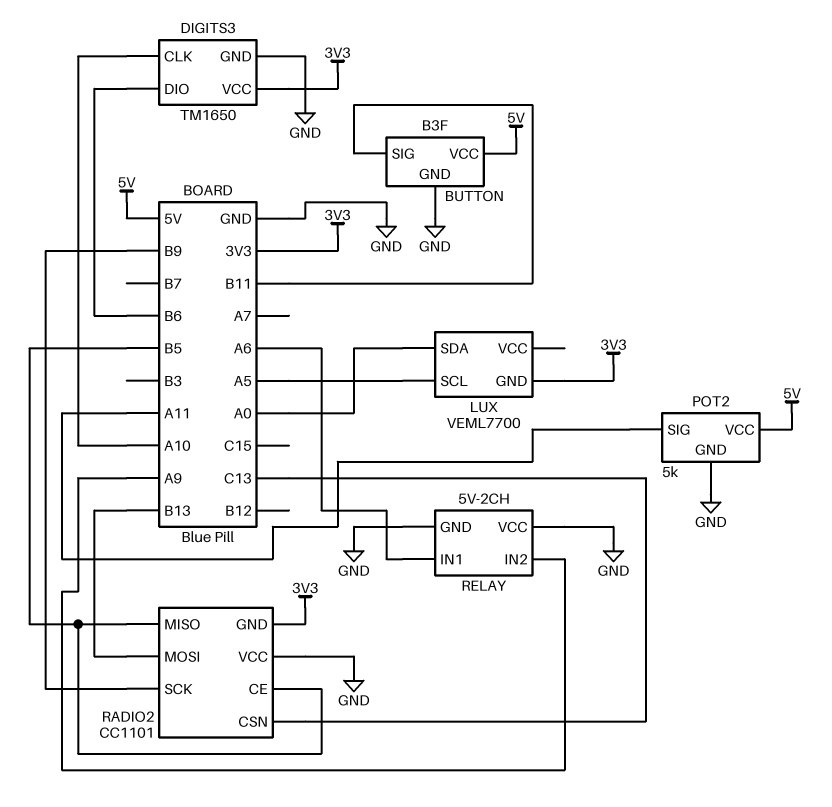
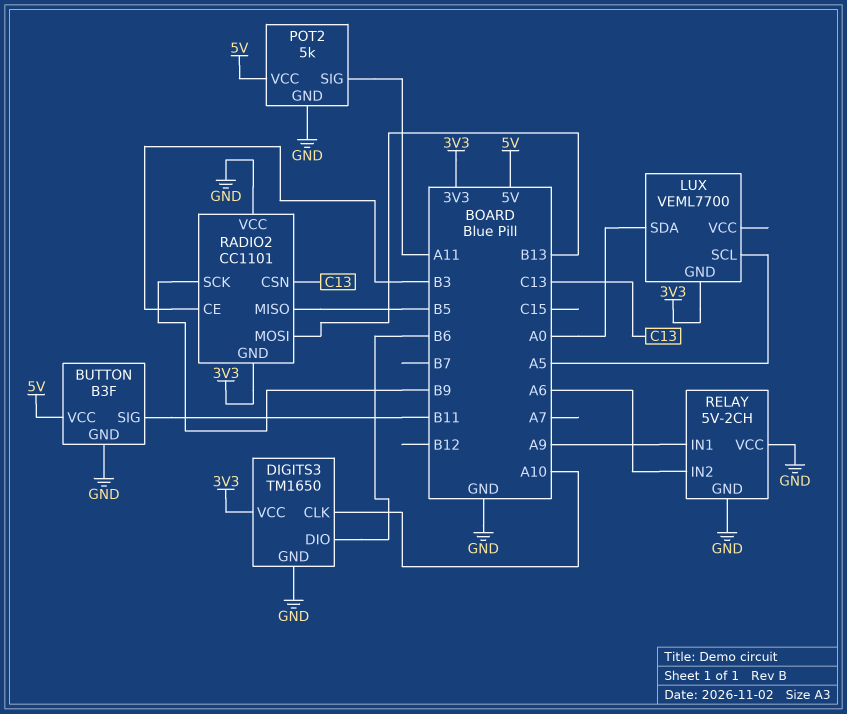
RADIO2 pin CE: B5 -> B3
RELAY pin IN1: A6 -> A9
RELAY pin IN2: A9 -> A6

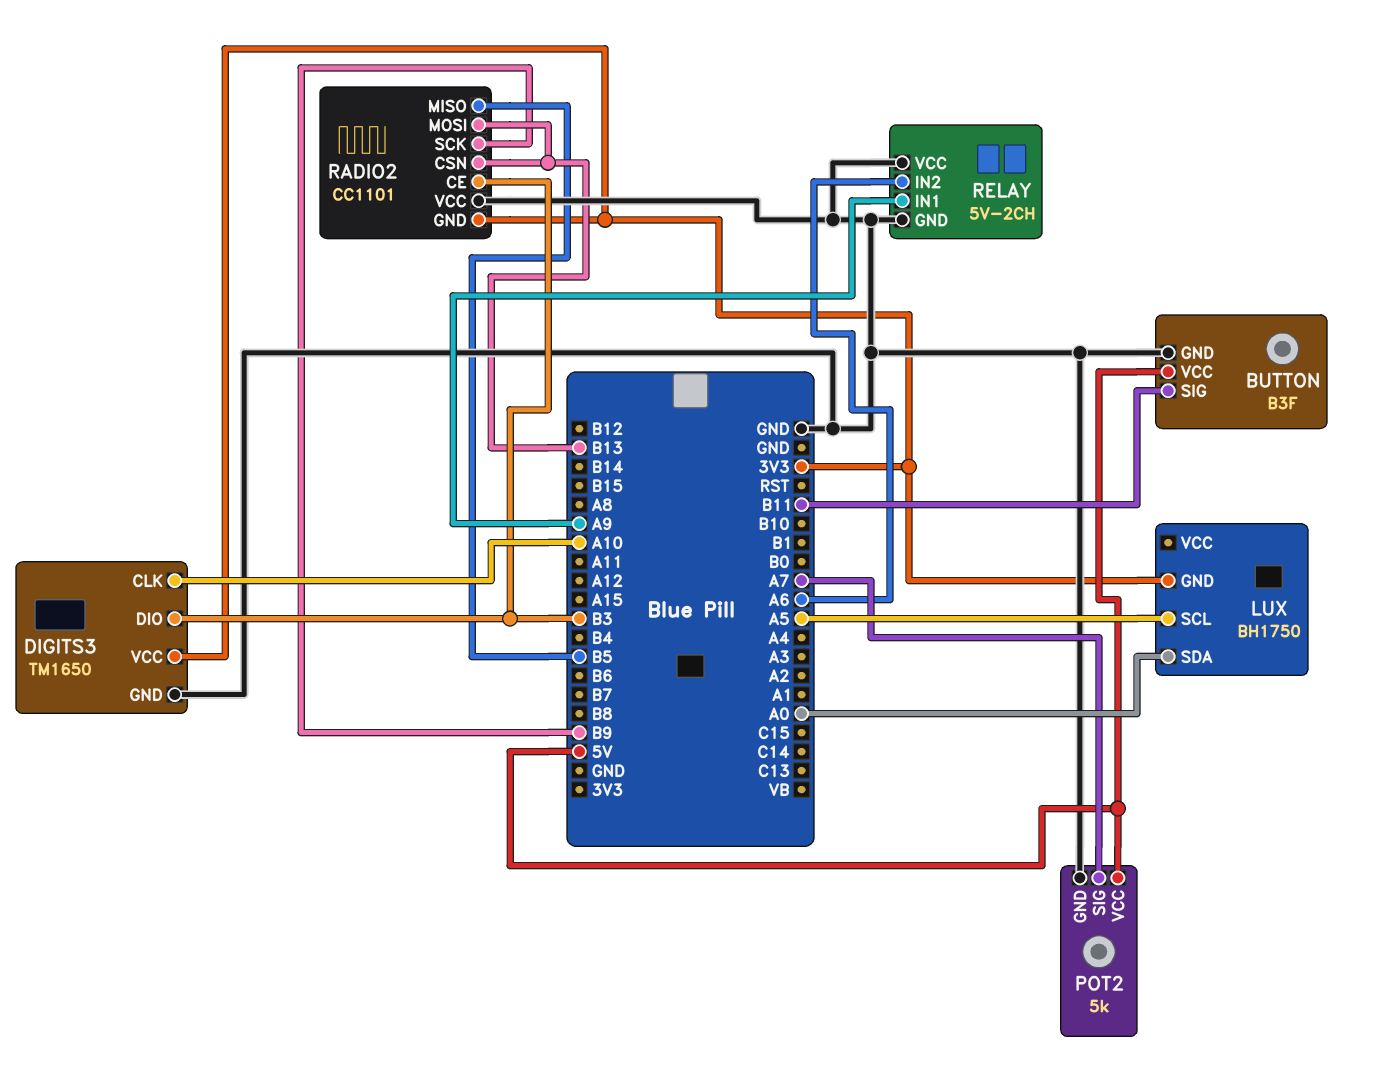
DIGITS3 pin DIO: B6 -> B3
LUX: VEML7700 -> BH1750
POT2 pin SIG: A11 -> A7
RADIO2 pin CSN: C13 -> B13

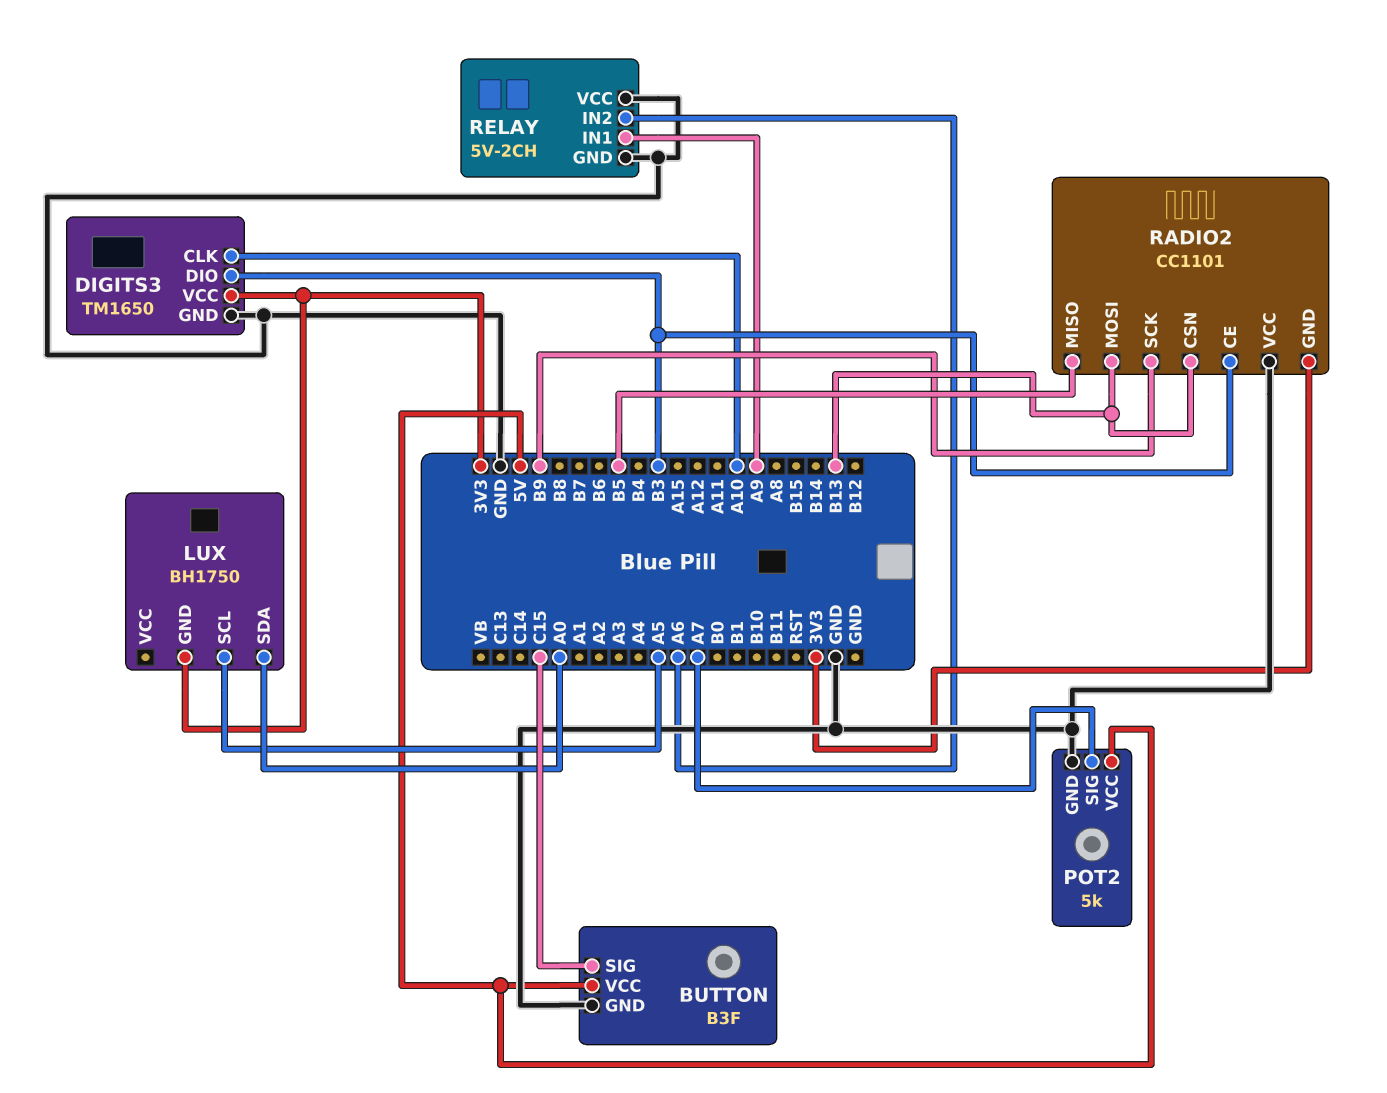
BUTTON pin SIG: B11 -> C15

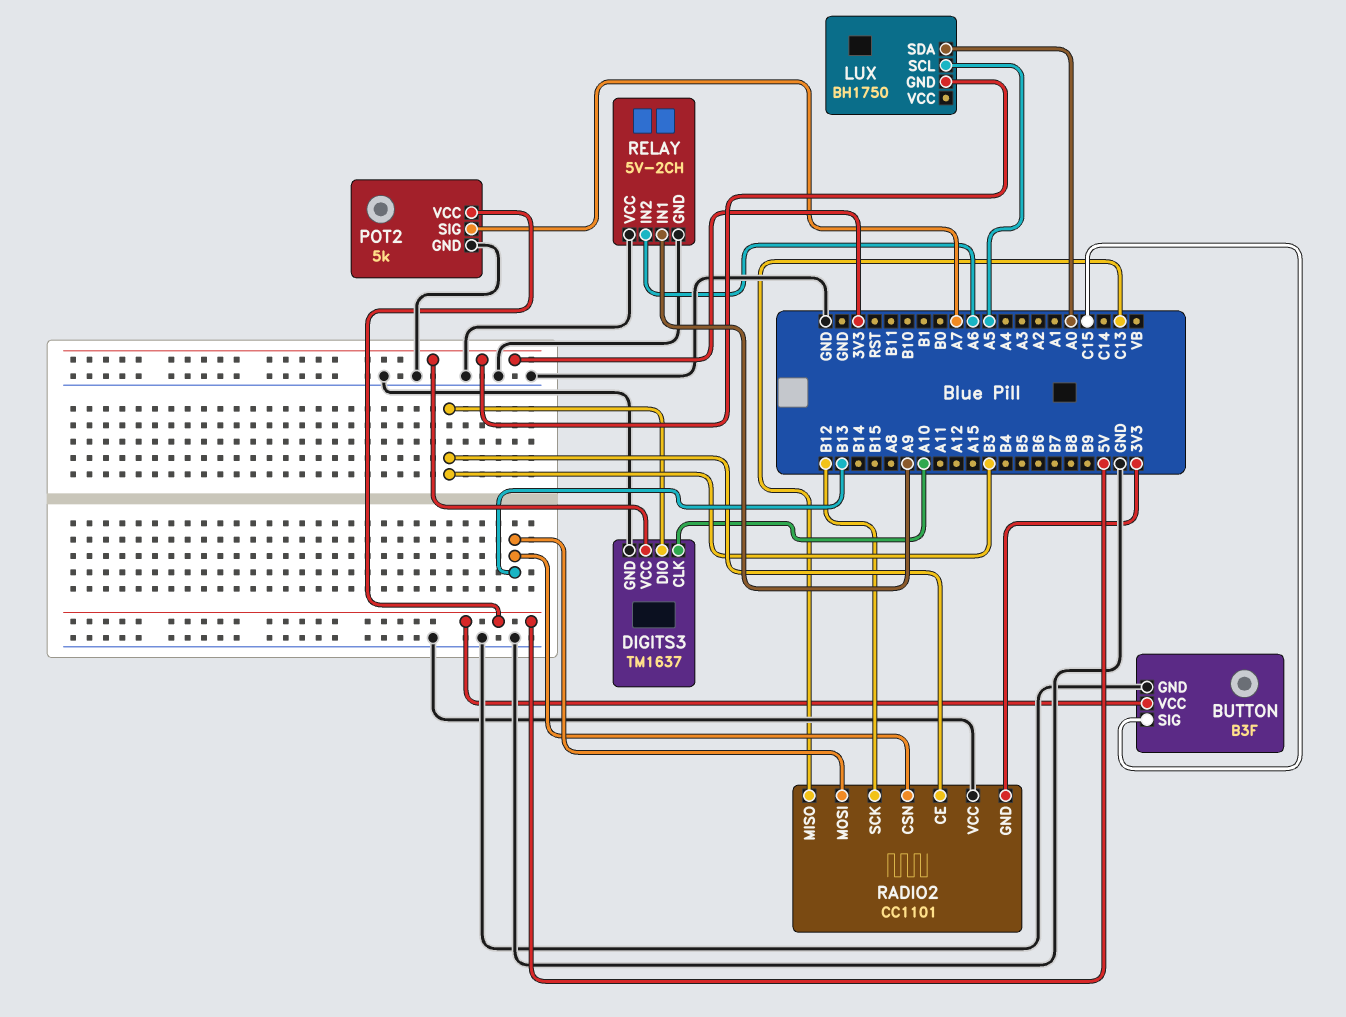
DIGITS3: TM1650 -> TM1637
RADIO2 pin MISO: B5 -> C13
RADIO2 pin SCK: B9 -> B12

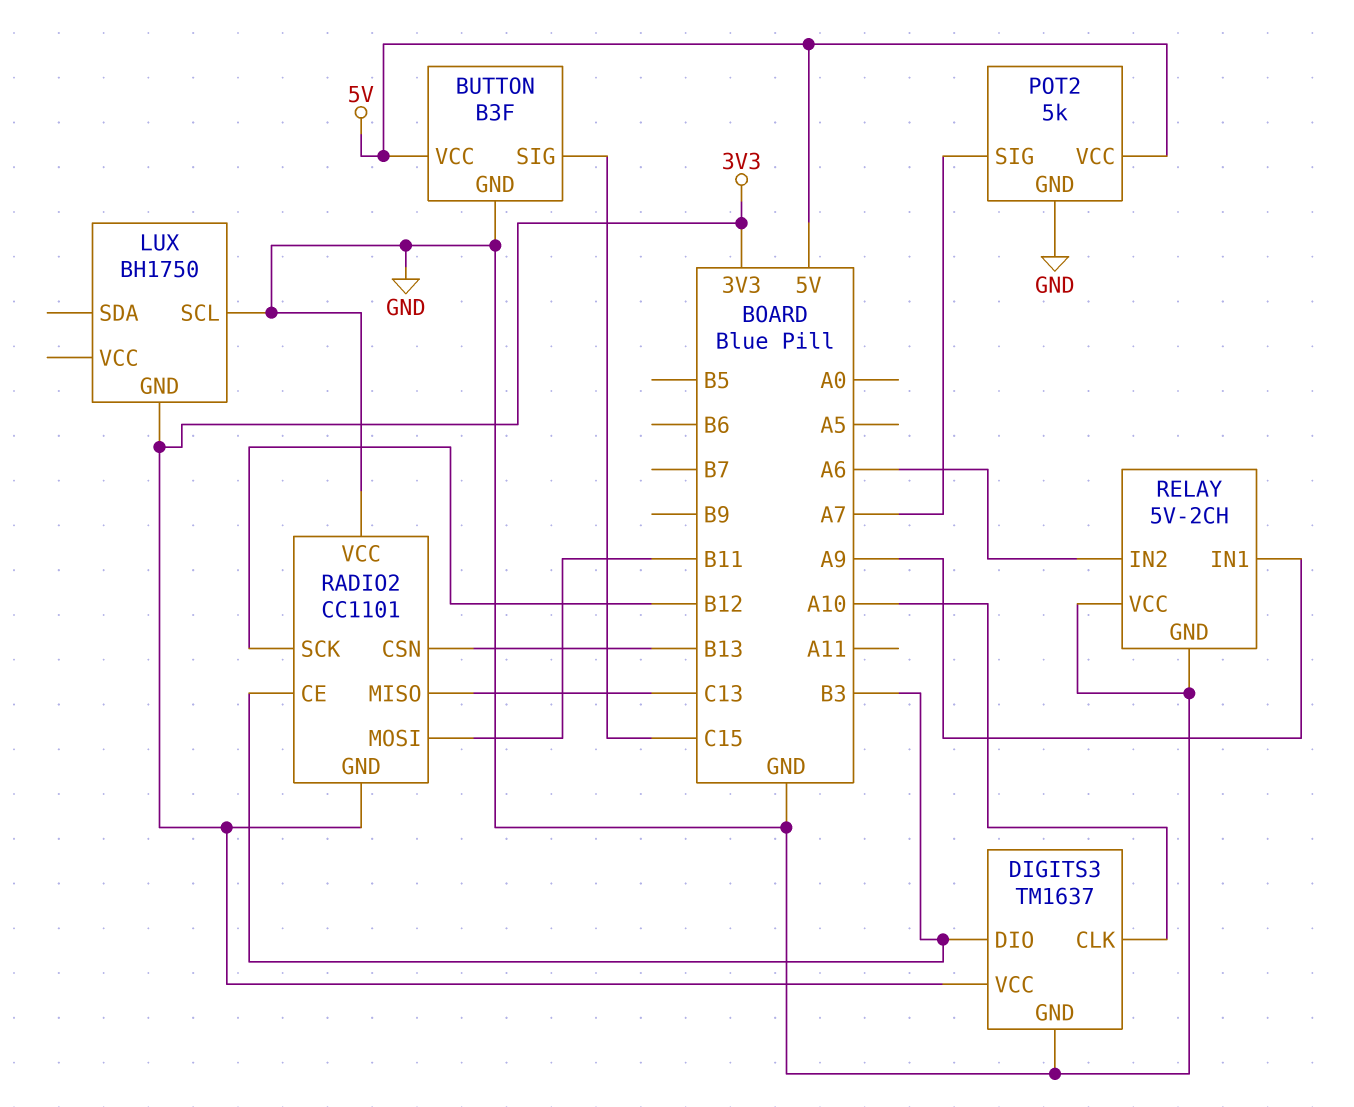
LUX pin SCL: A5 -> GND
LUX pin SDA: A0 -> none
RADIO2 pin MOSI: B13 -> B11

